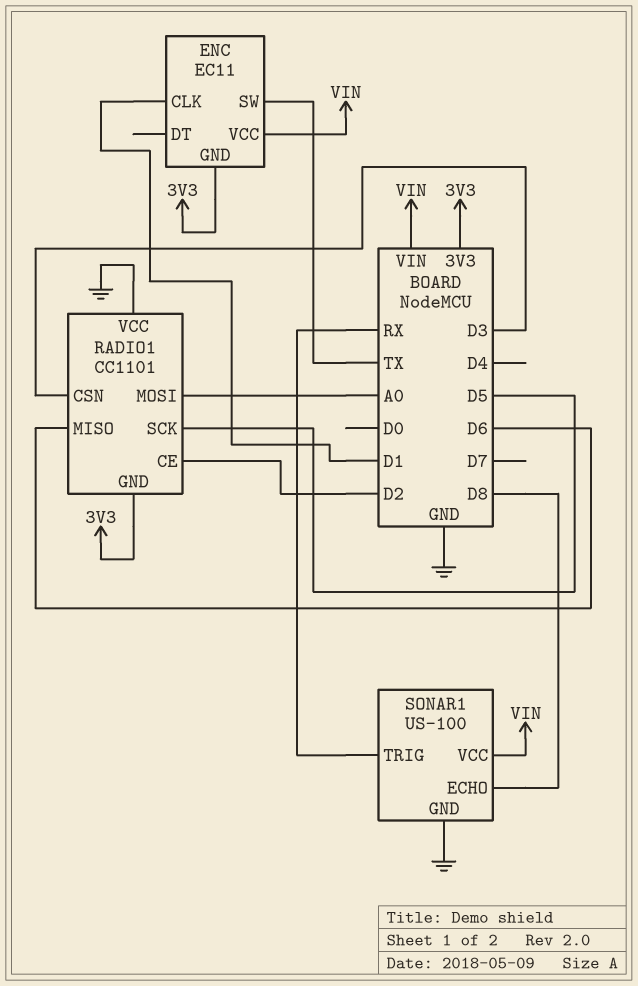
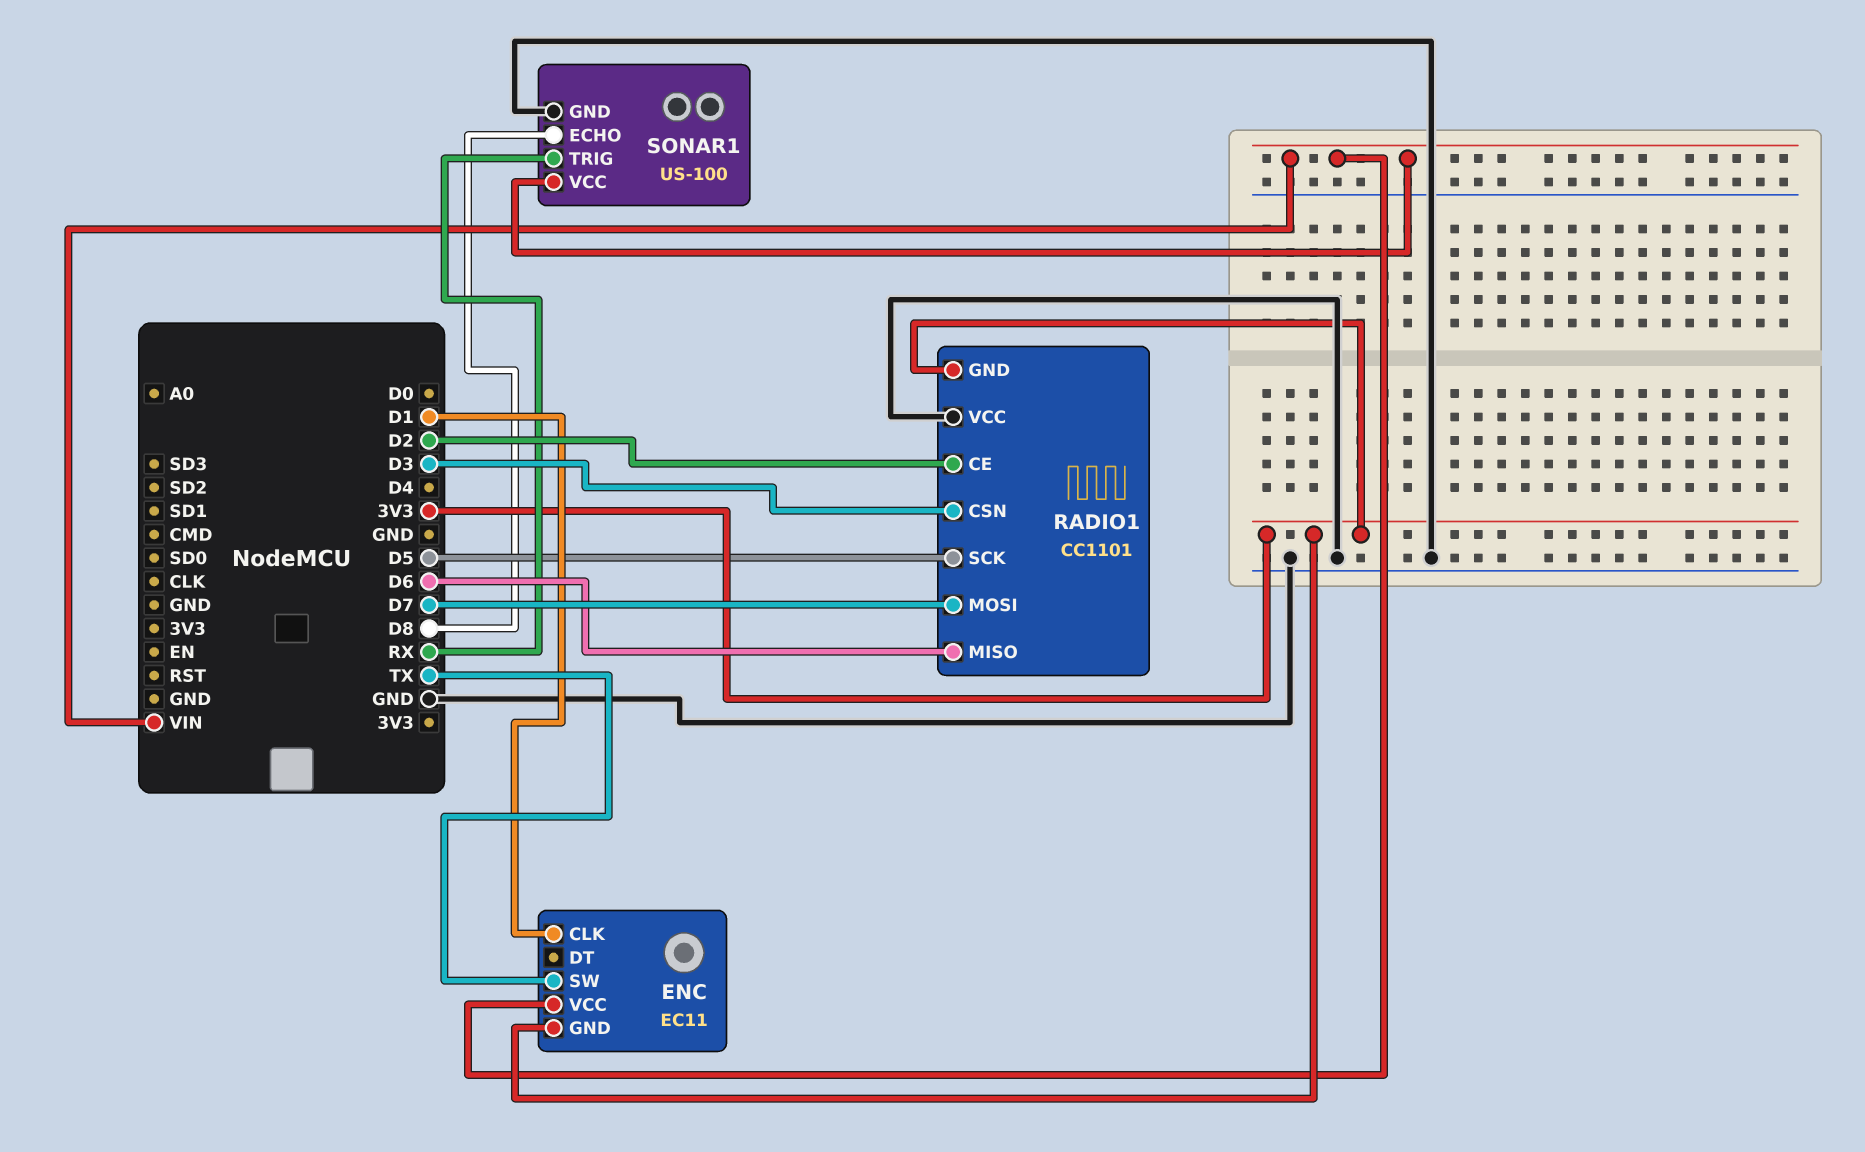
RADIO1 pin MOSI: A0 -> D7

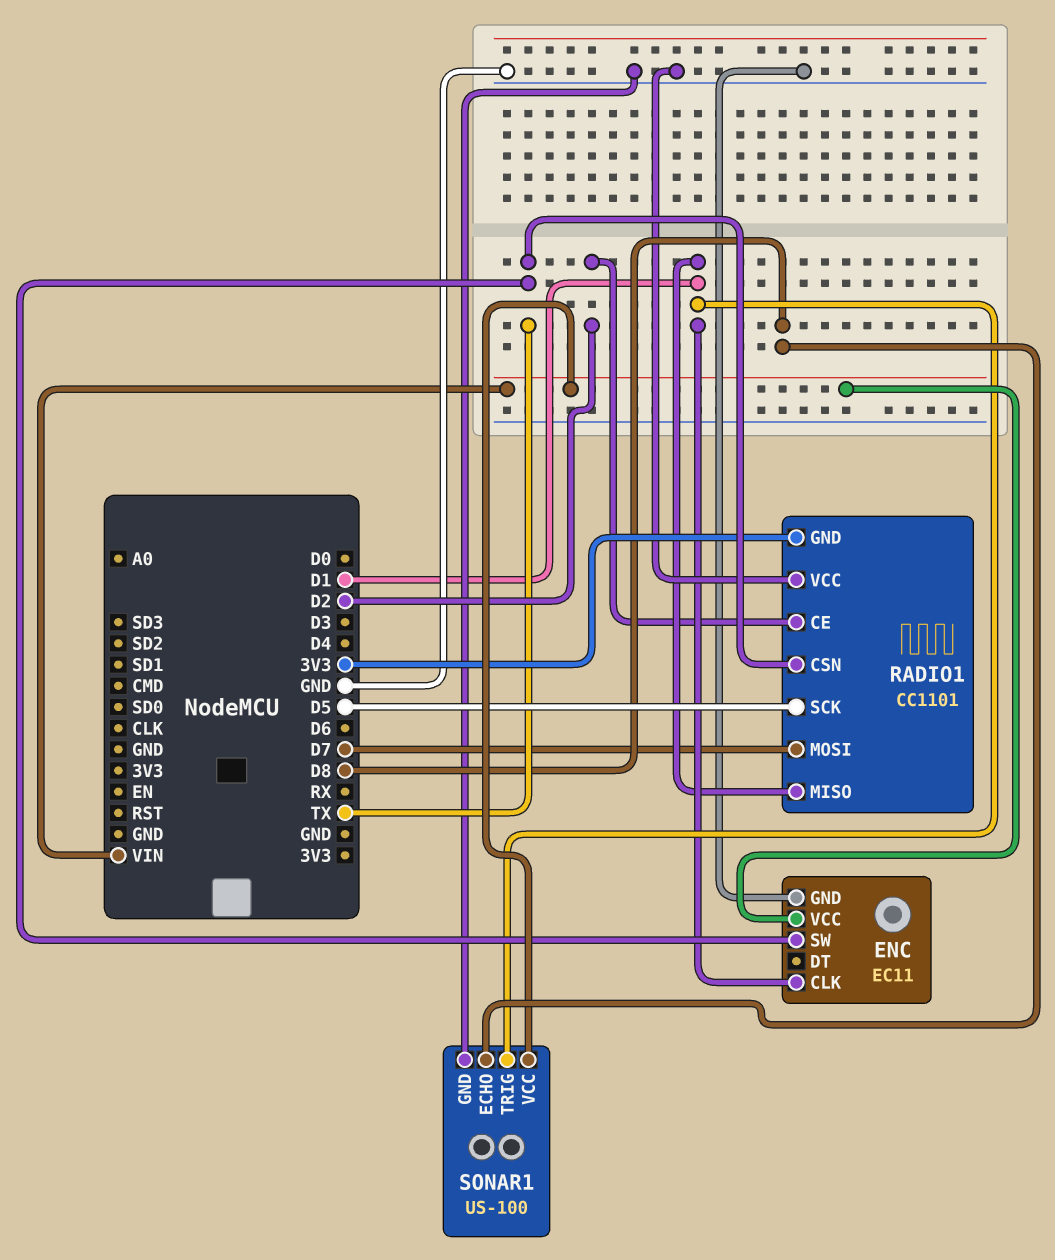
ENC pin GND: 3V3 -> GND
RADIO1 pin CSN: D3 -> TX
RADIO1 pin MISO: D6 -> D1
SONAR1 pin TRIG: RX -> D1

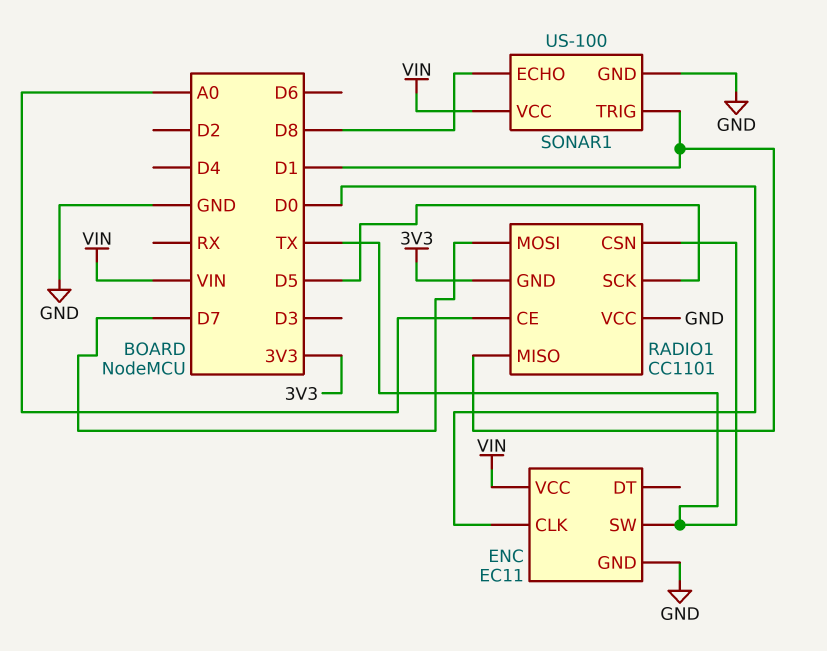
ENC pin CLK: D1 -> D0
RADIO1 pin CE: D2 -> A0

